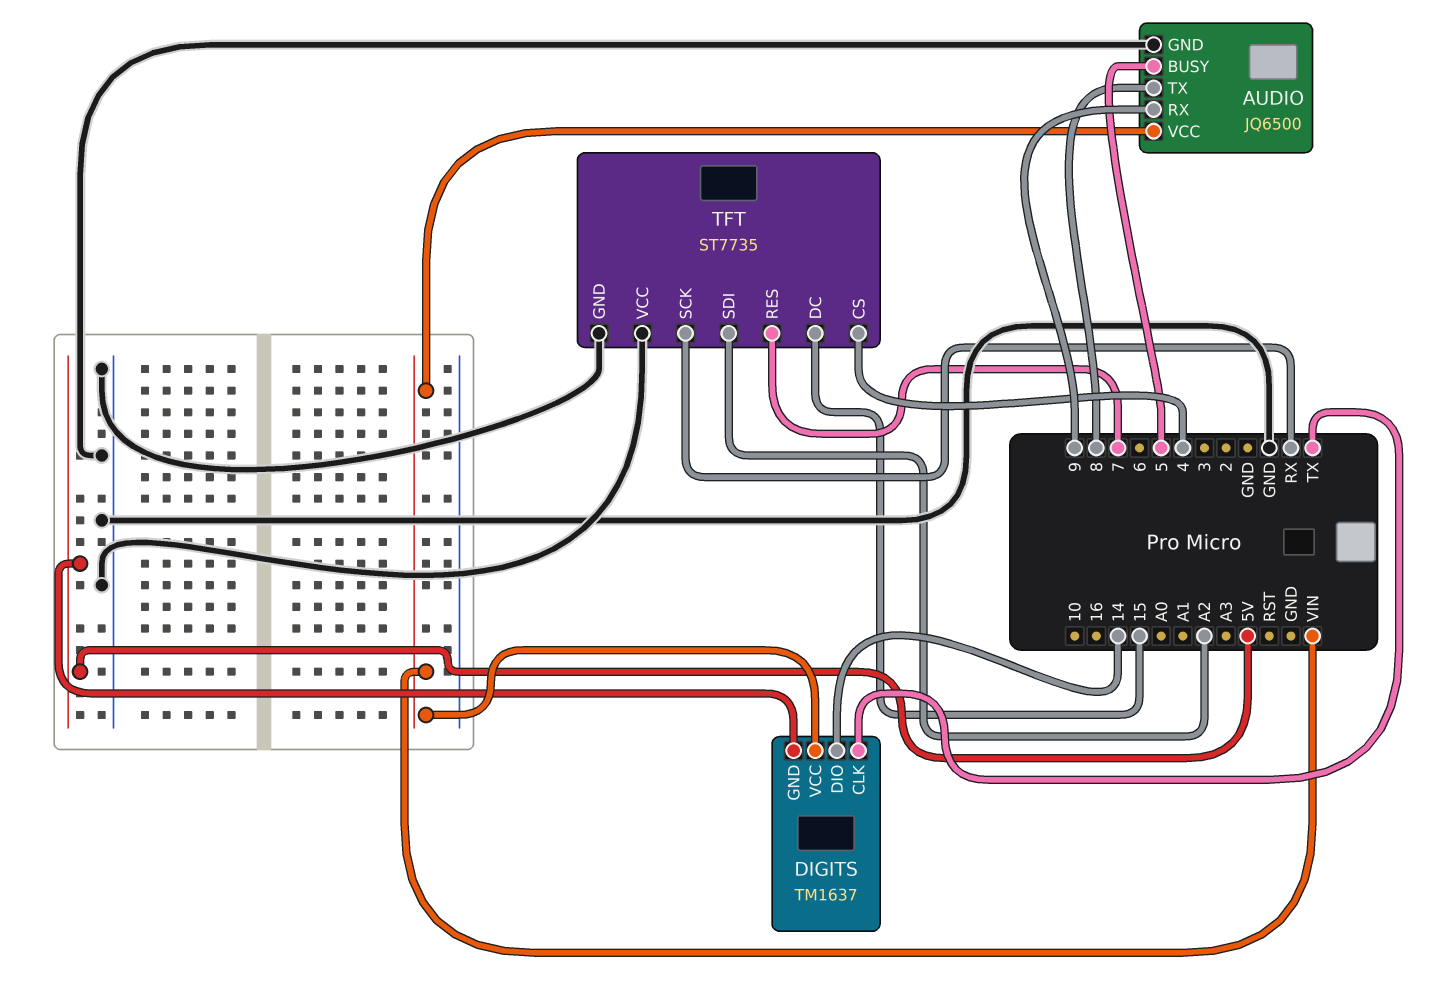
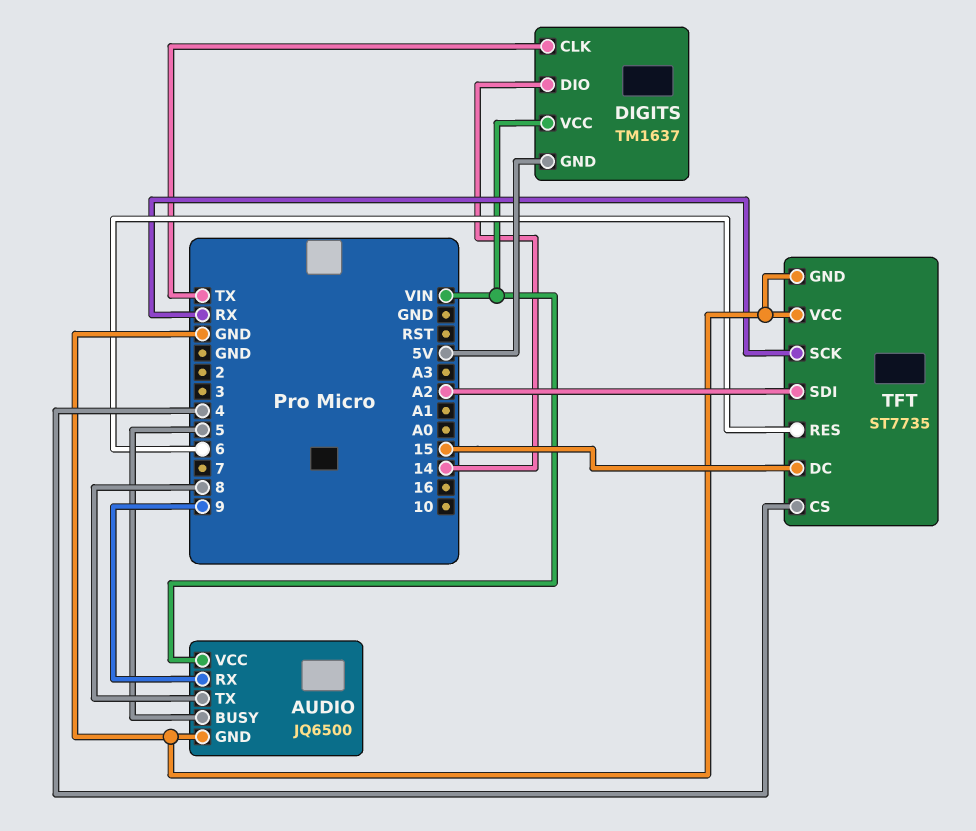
TFT pin RES: 7 -> 6

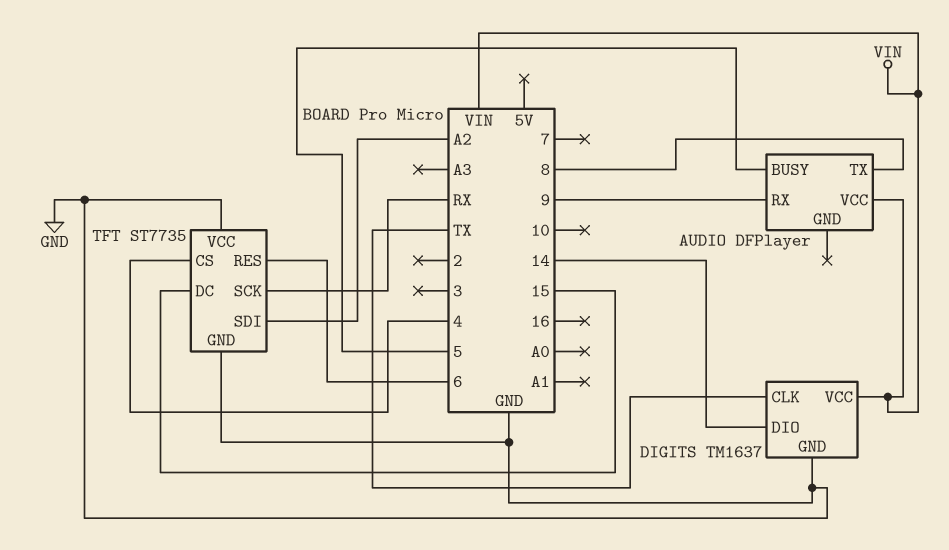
AUDIO: JQ6500 -> DFPlayer
AUDIO pin GND: GND -> none
DIGITS pin GND: 5V -> GND

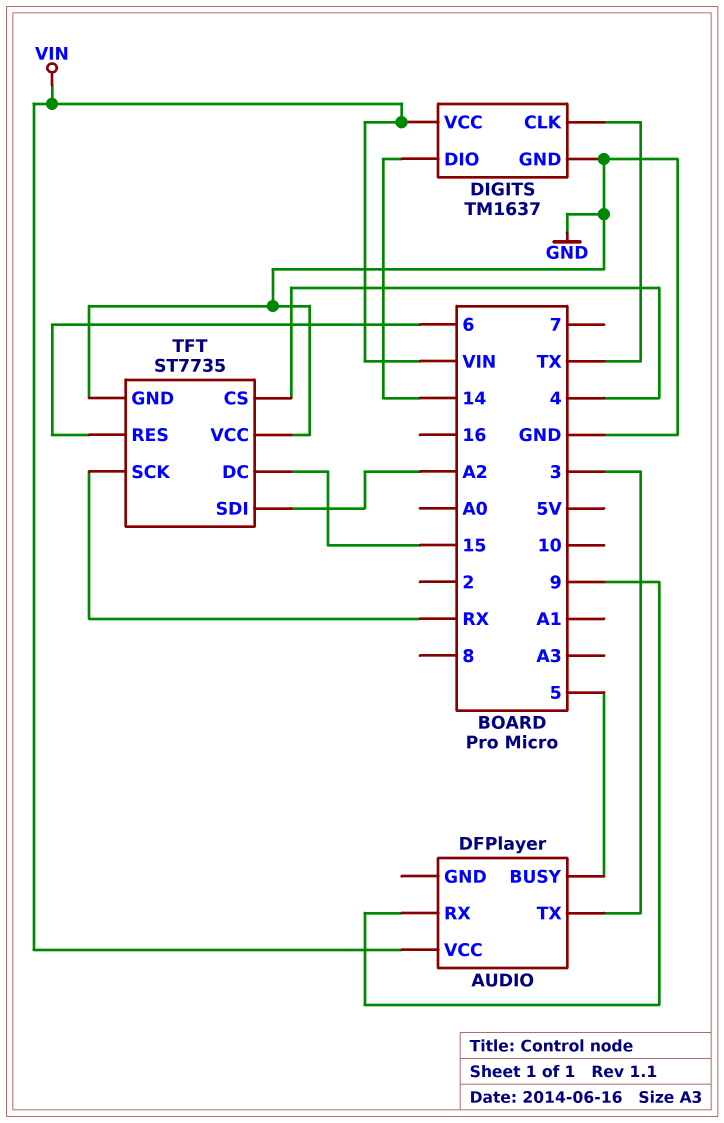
AUDIO pin TX: 8 -> 3

